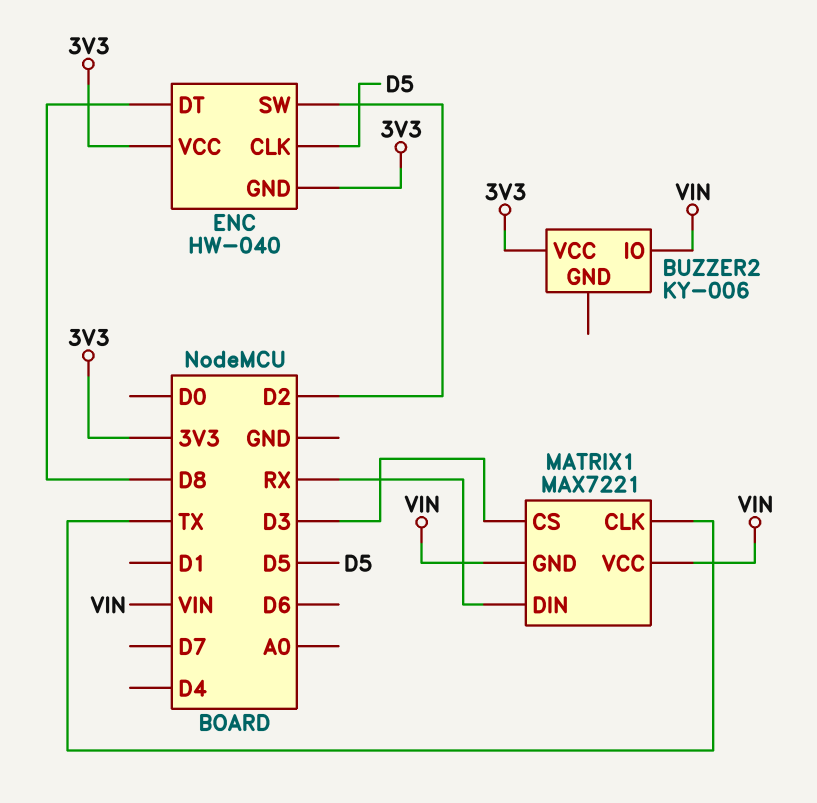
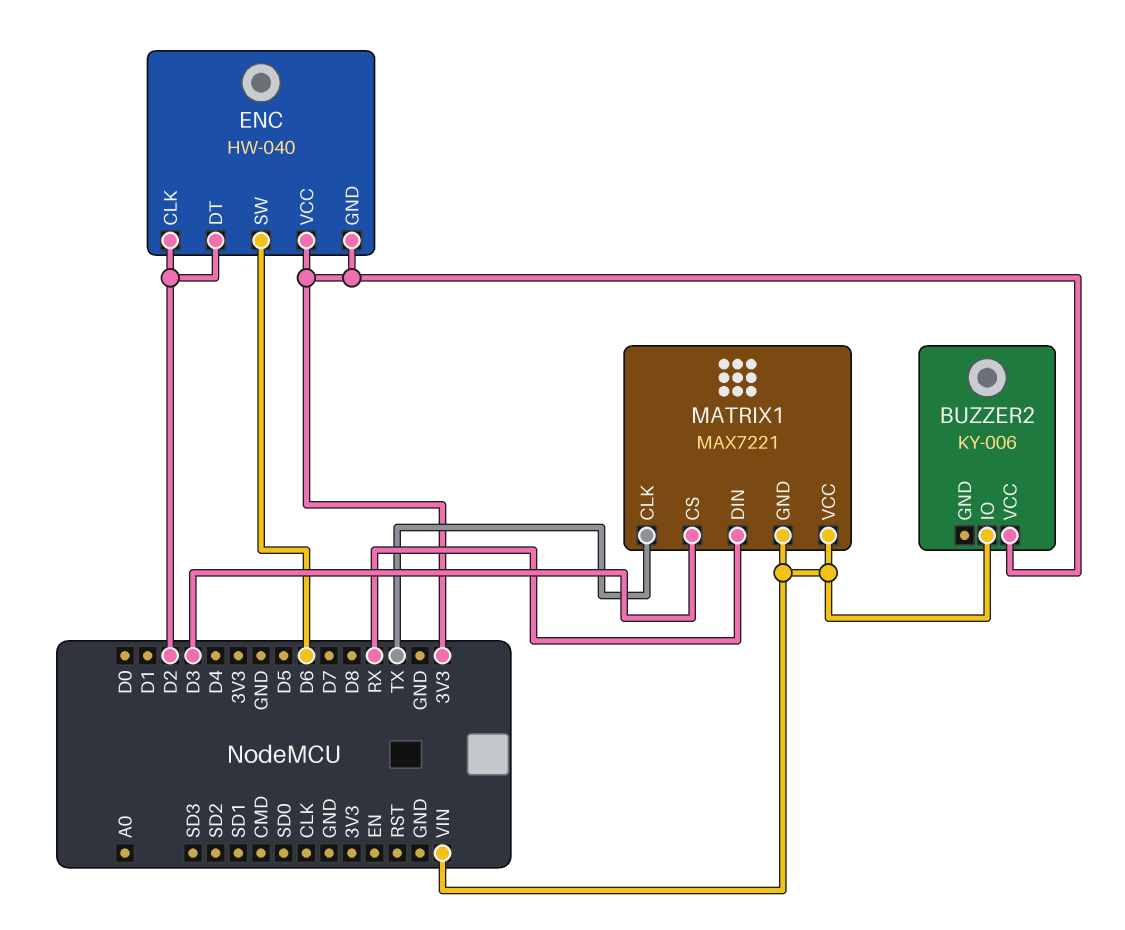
ENC pin CLK: D5 -> D2
ENC pin DT: D8 -> D2
ENC pin SW: D2 -> D6

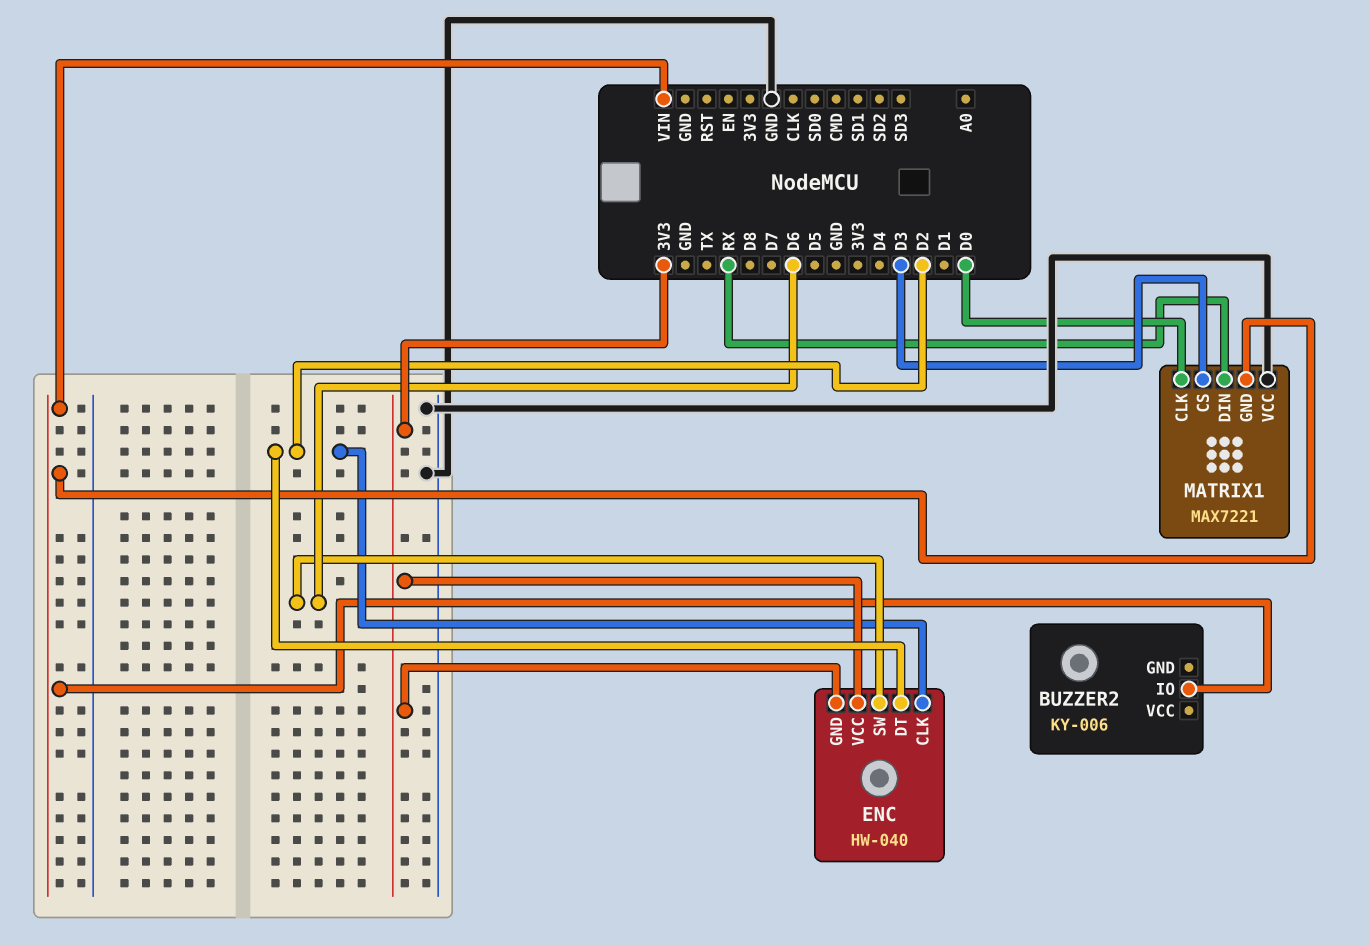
BUZZER2 pin VCC: 3V3 -> none
MATRIX1 pin CLK: TX -> D0
MATRIX1 pin VCC: VIN -> GND

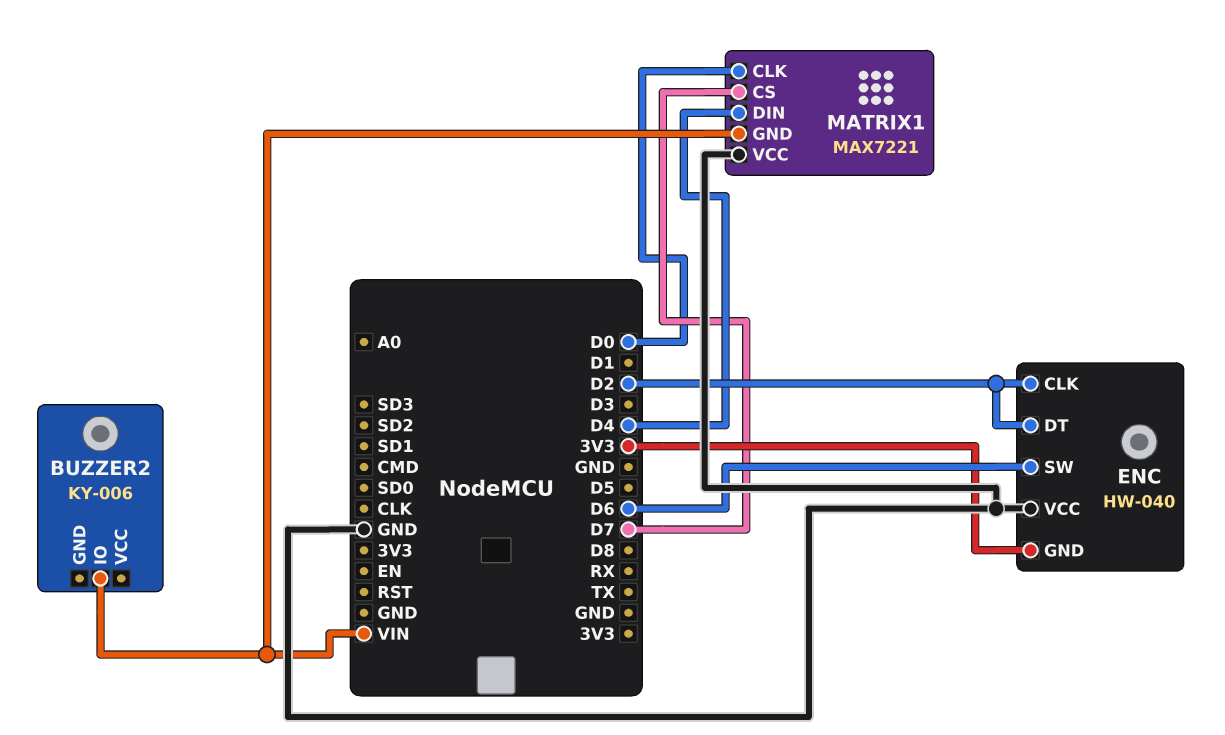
ENC pin VCC: 3V3 -> GND
MATRIX1 pin CS: D3 -> D7
MATRIX1 pin DIN: RX -> D4

